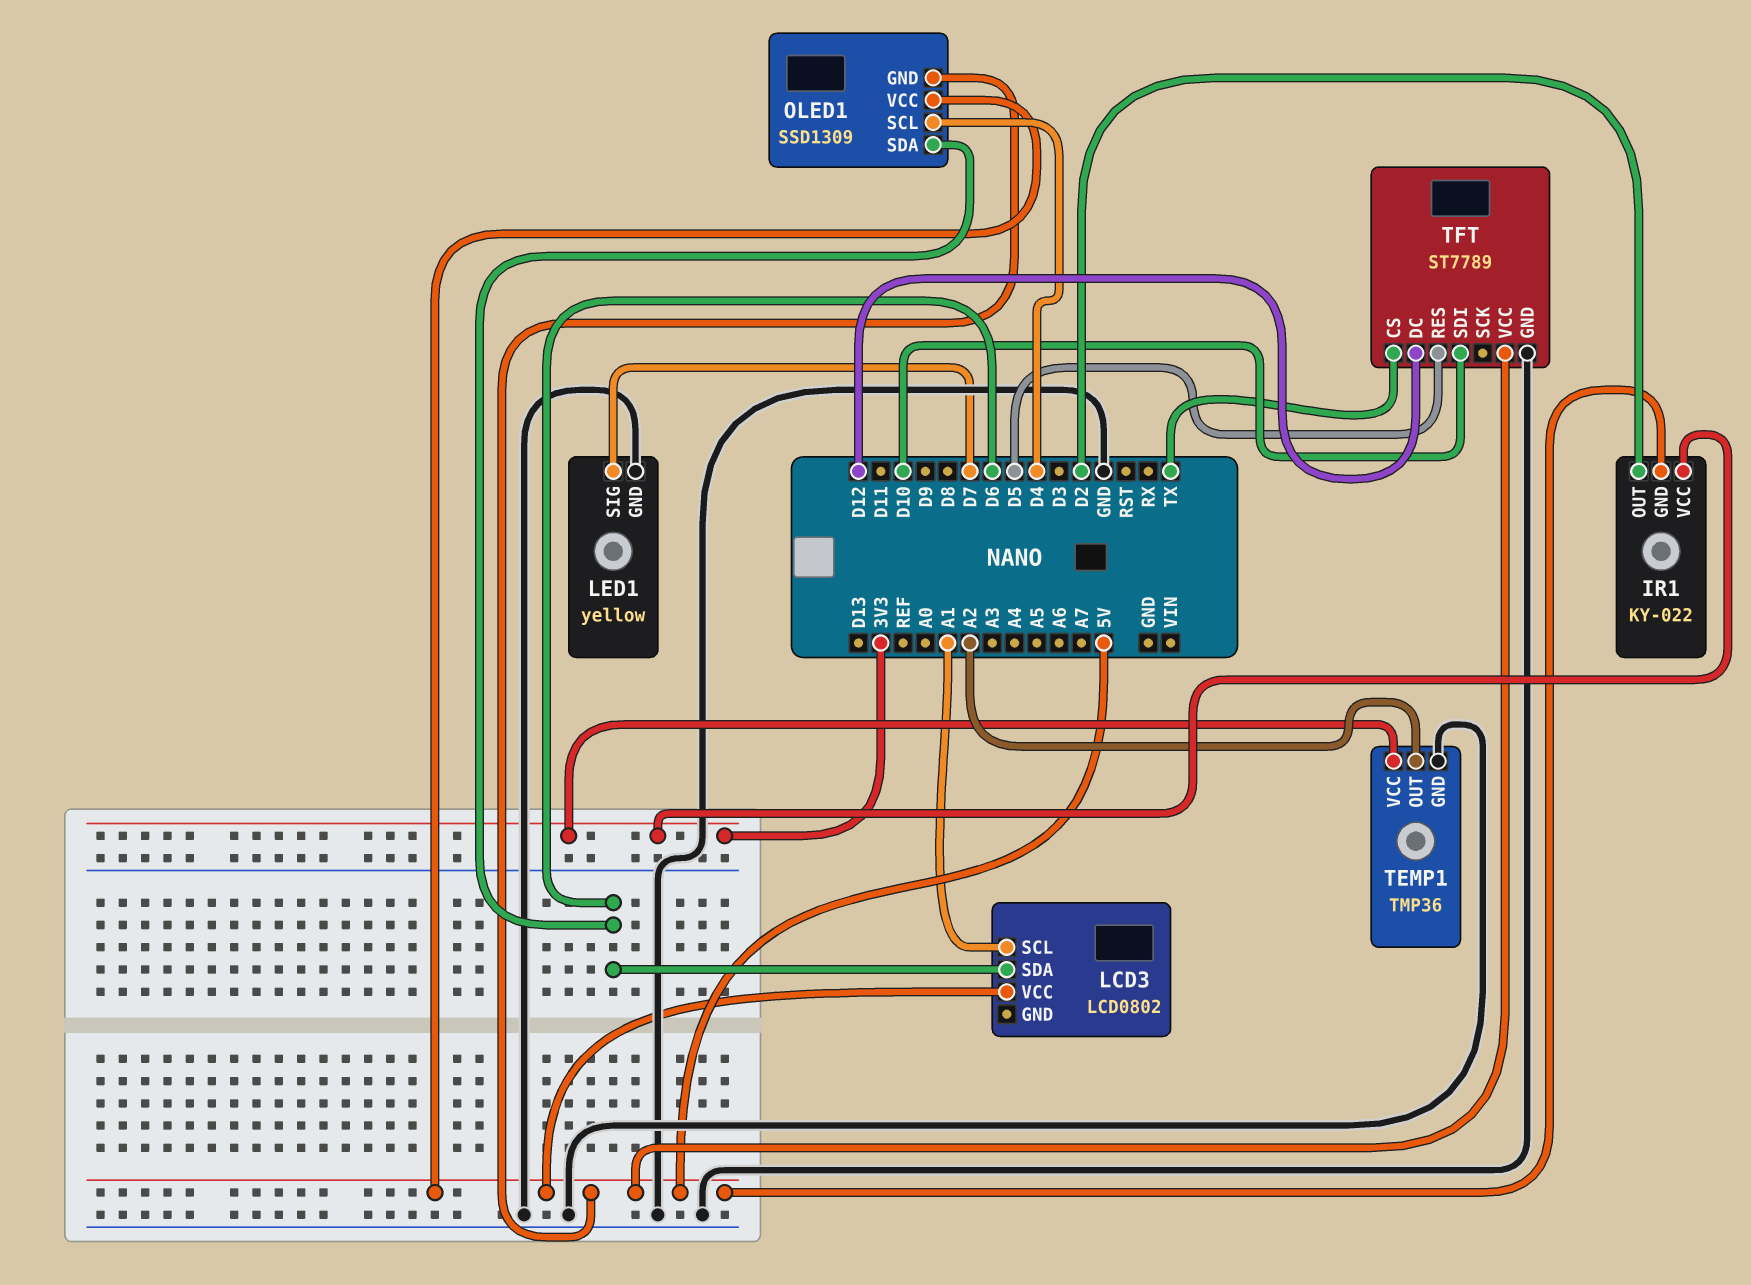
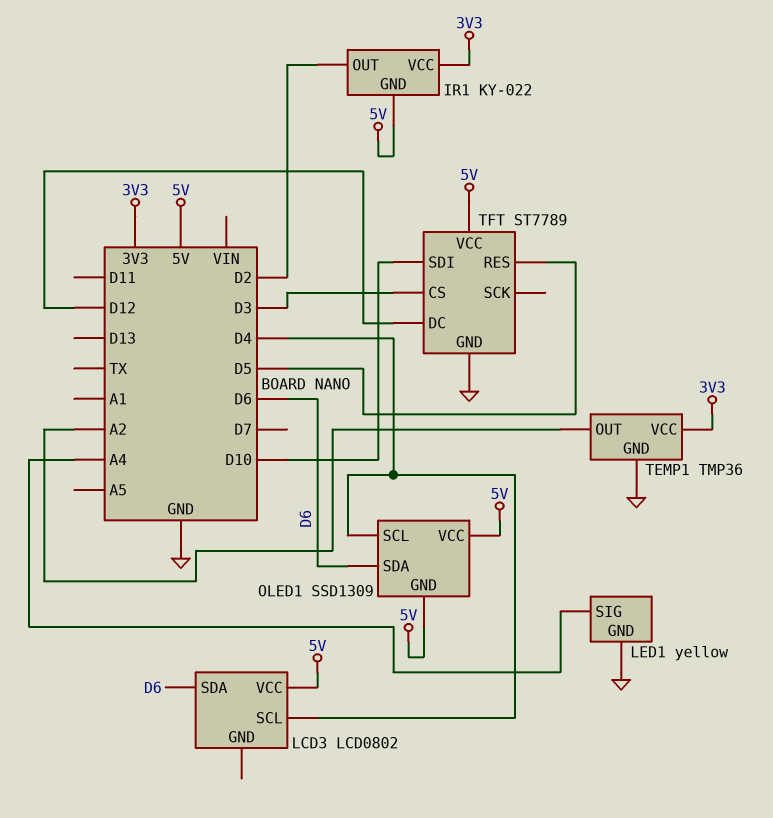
LCD3 pin SCL: A1 -> D4
LED1 pin SIG: D7 -> A4
TFT pin CS: TX -> D3

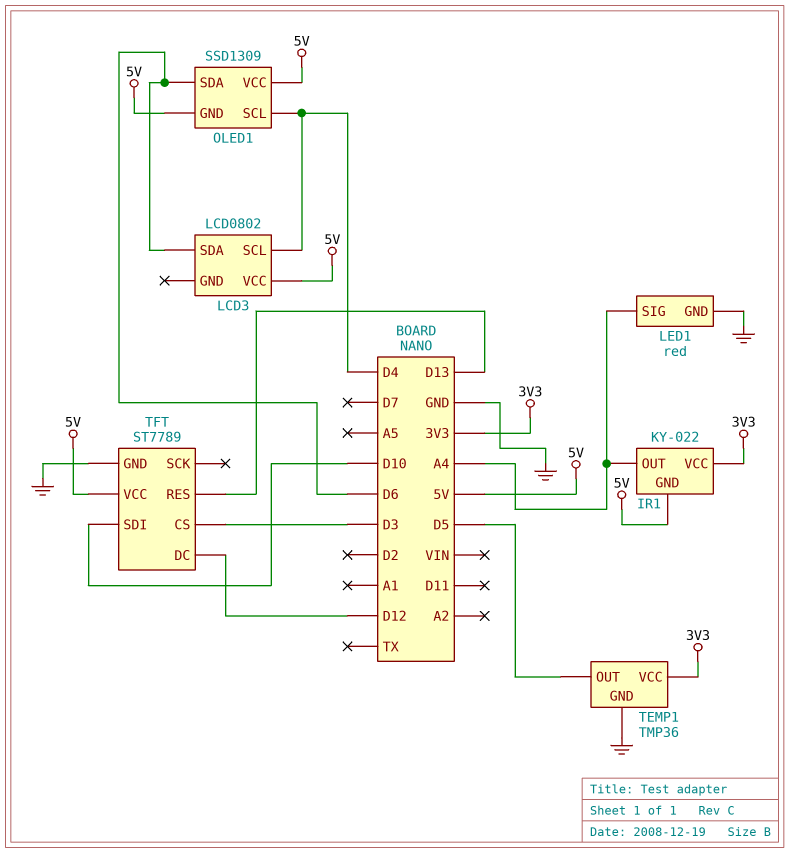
IR1 pin OUT: D2 -> A4
LED1: yellow -> red
TEMP1 pin OUT: A2 -> D5
TFT pin RES: D5 -> D13

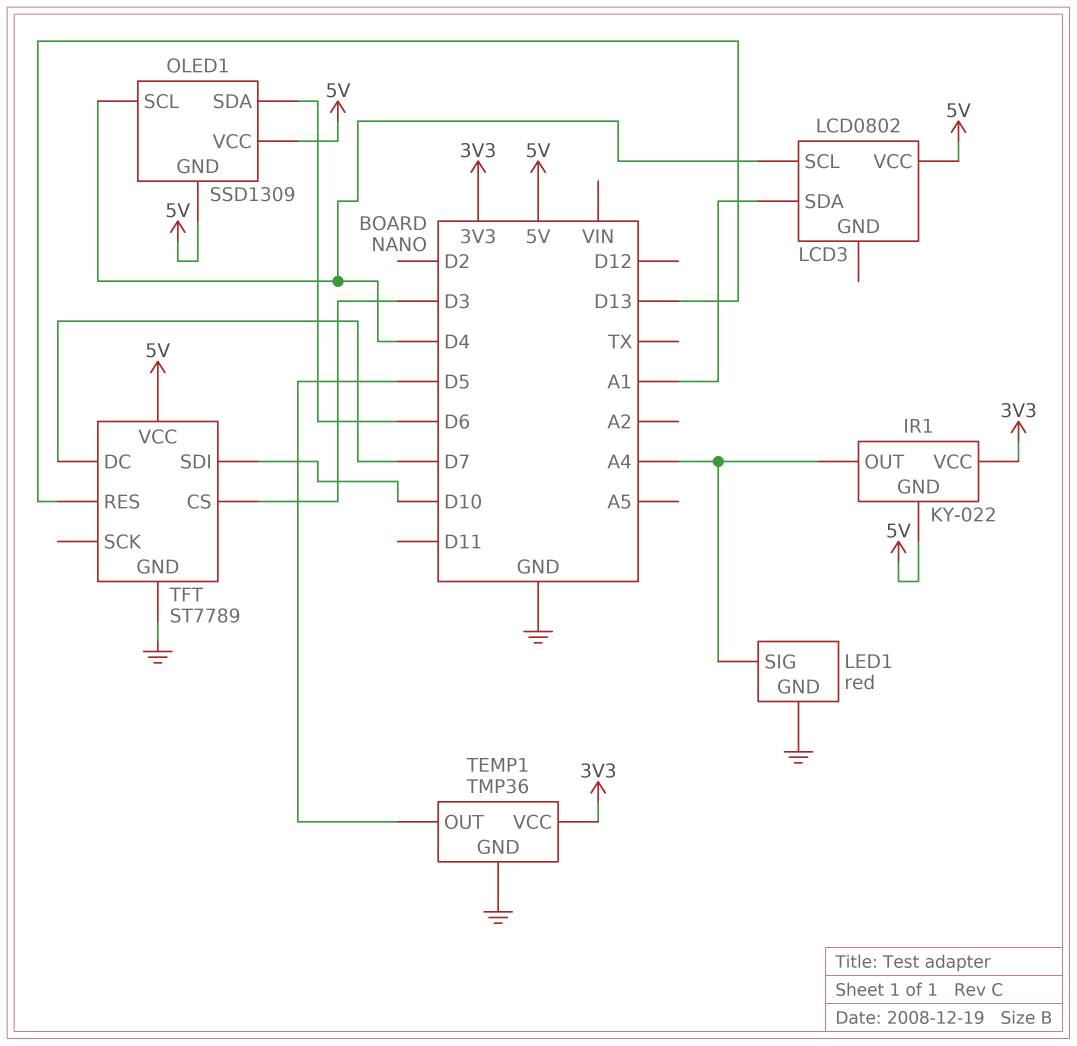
LCD3 pin SDA: D6 -> A1
TFT pin DC: D12 -> D7

